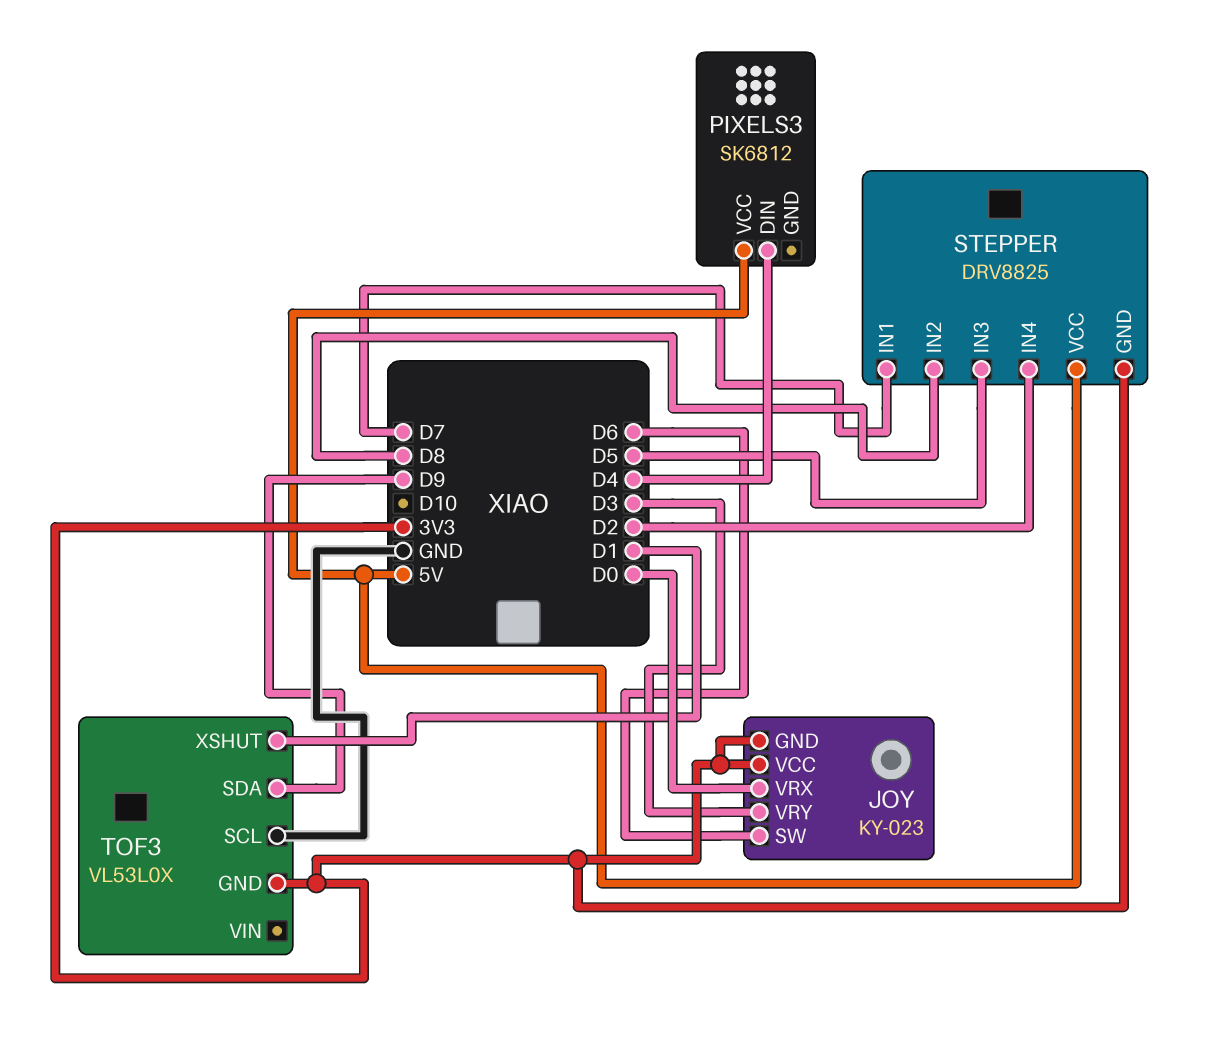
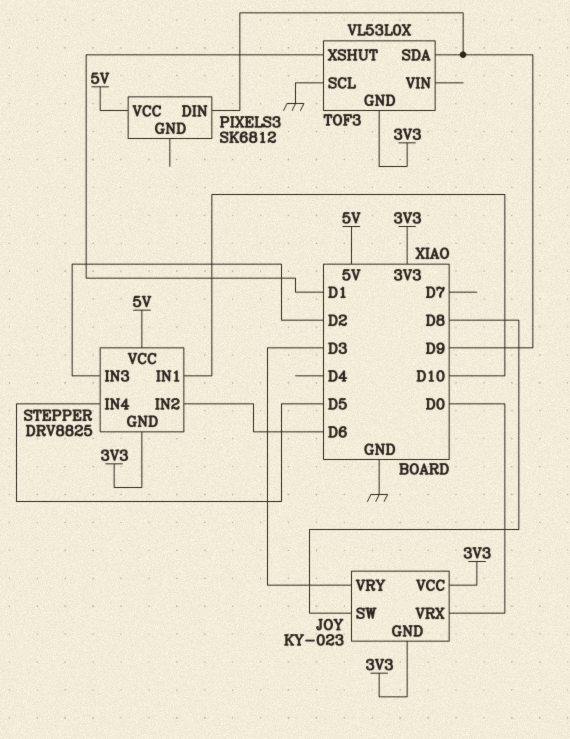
JOY pin SW: D6 -> D8
PIXELS3 pin DIN: D4 -> D9
STEPPER pin IN1: D7 -> D10
STEPPER pin IN2: D8 -> D6
STEPPER pin IN3: D5 -> D2
STEPPER pin IN4: D2 -> D5

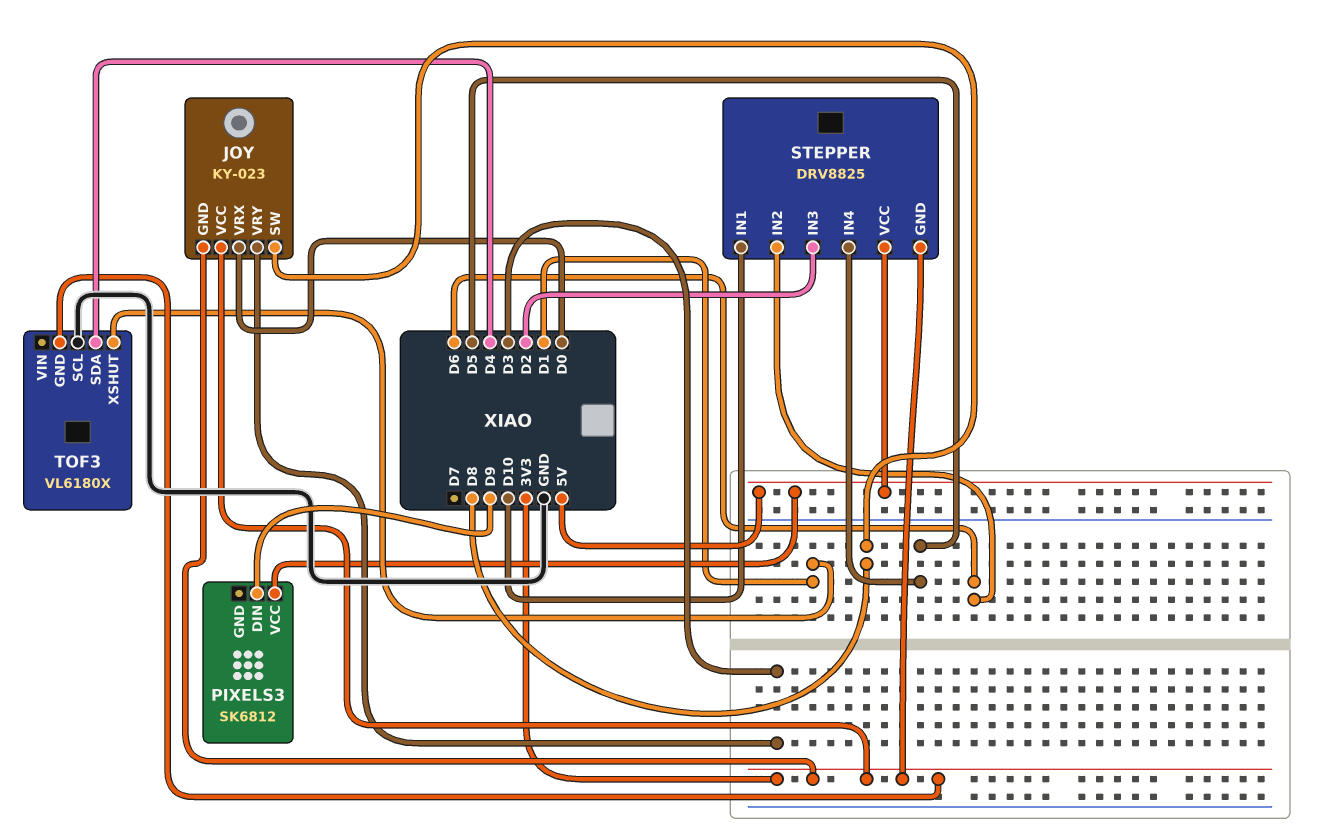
TOF3: VL53L0X -> VL6180X
TOF3 pin SDA: D9 -> D4

